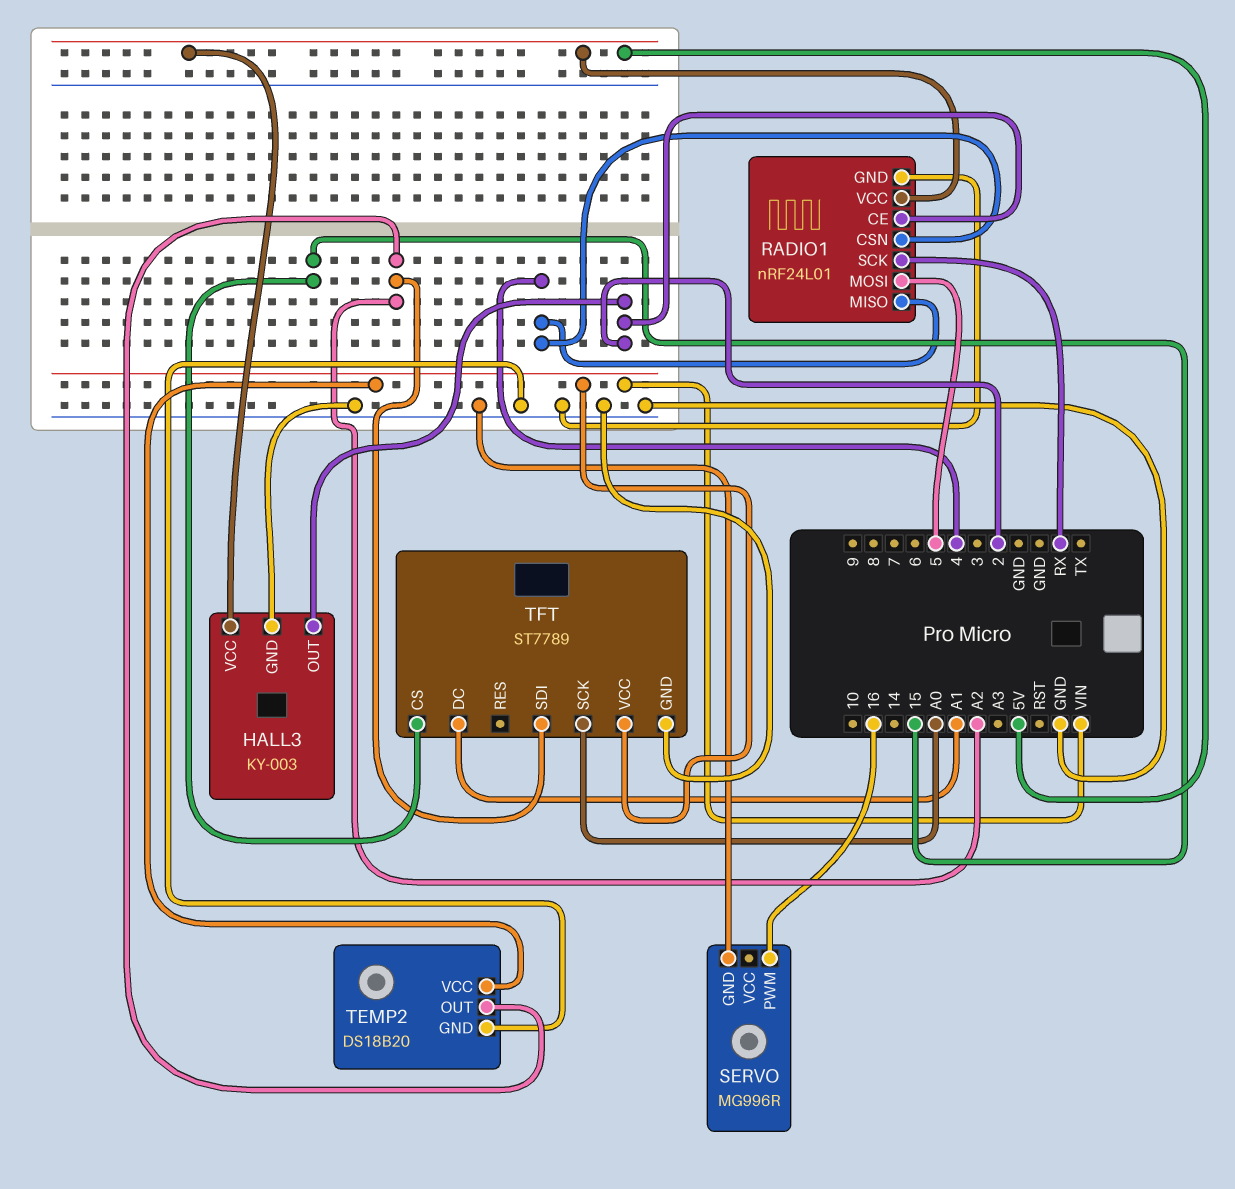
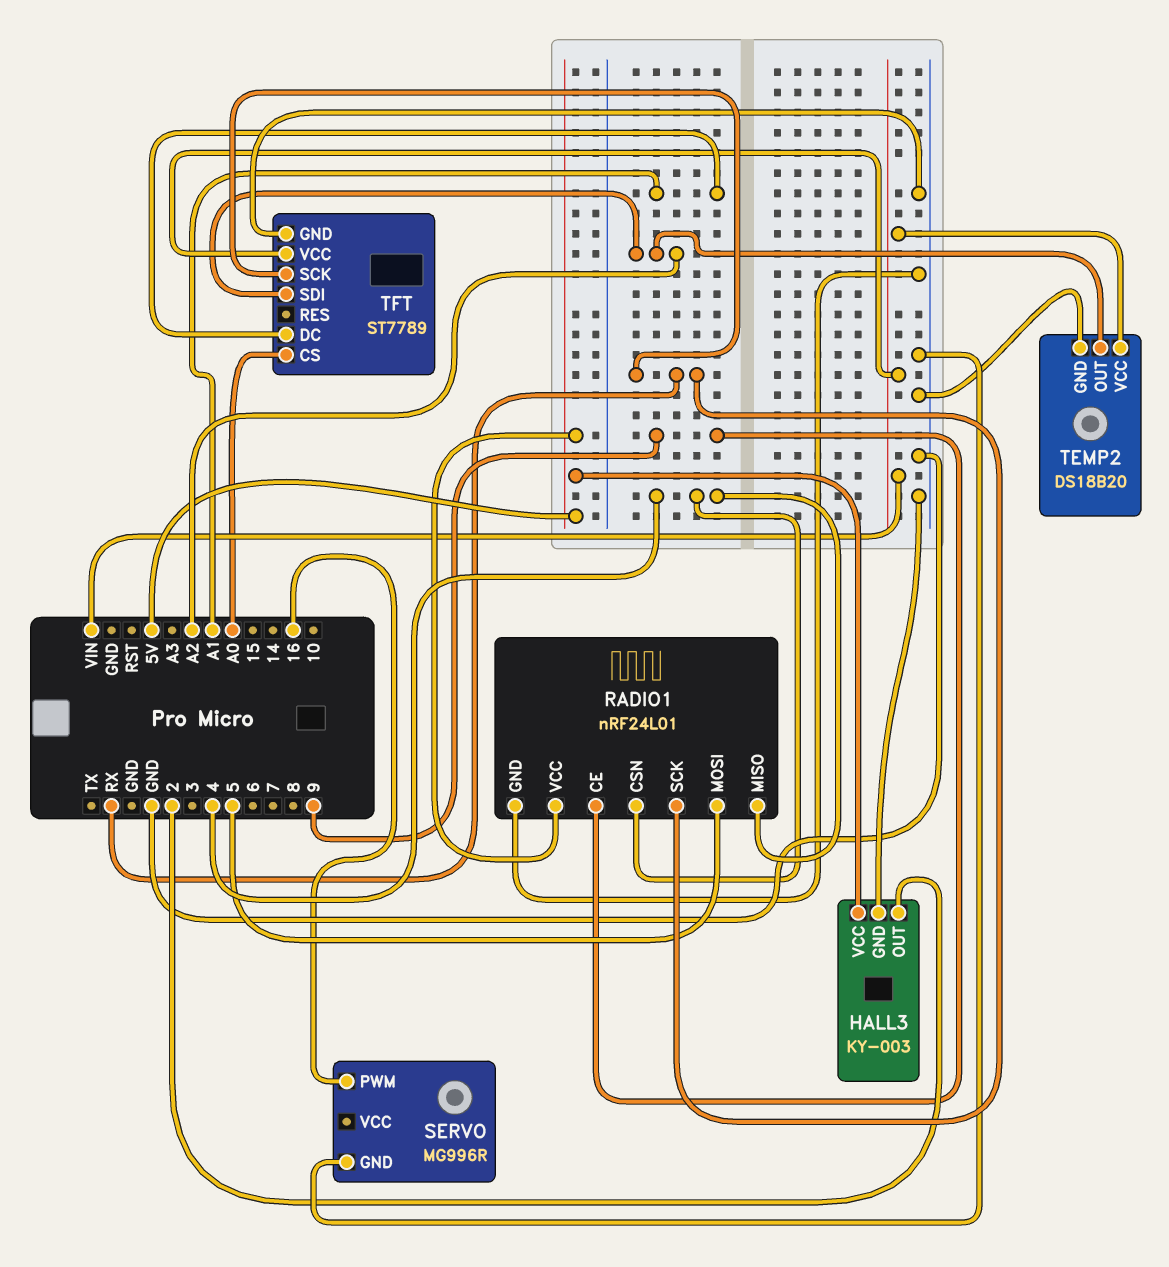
RADIO1 pin CE: 2 -> 9
TFT pin CS: 15 -> A0
TFT pin SCK: A0 -> RX

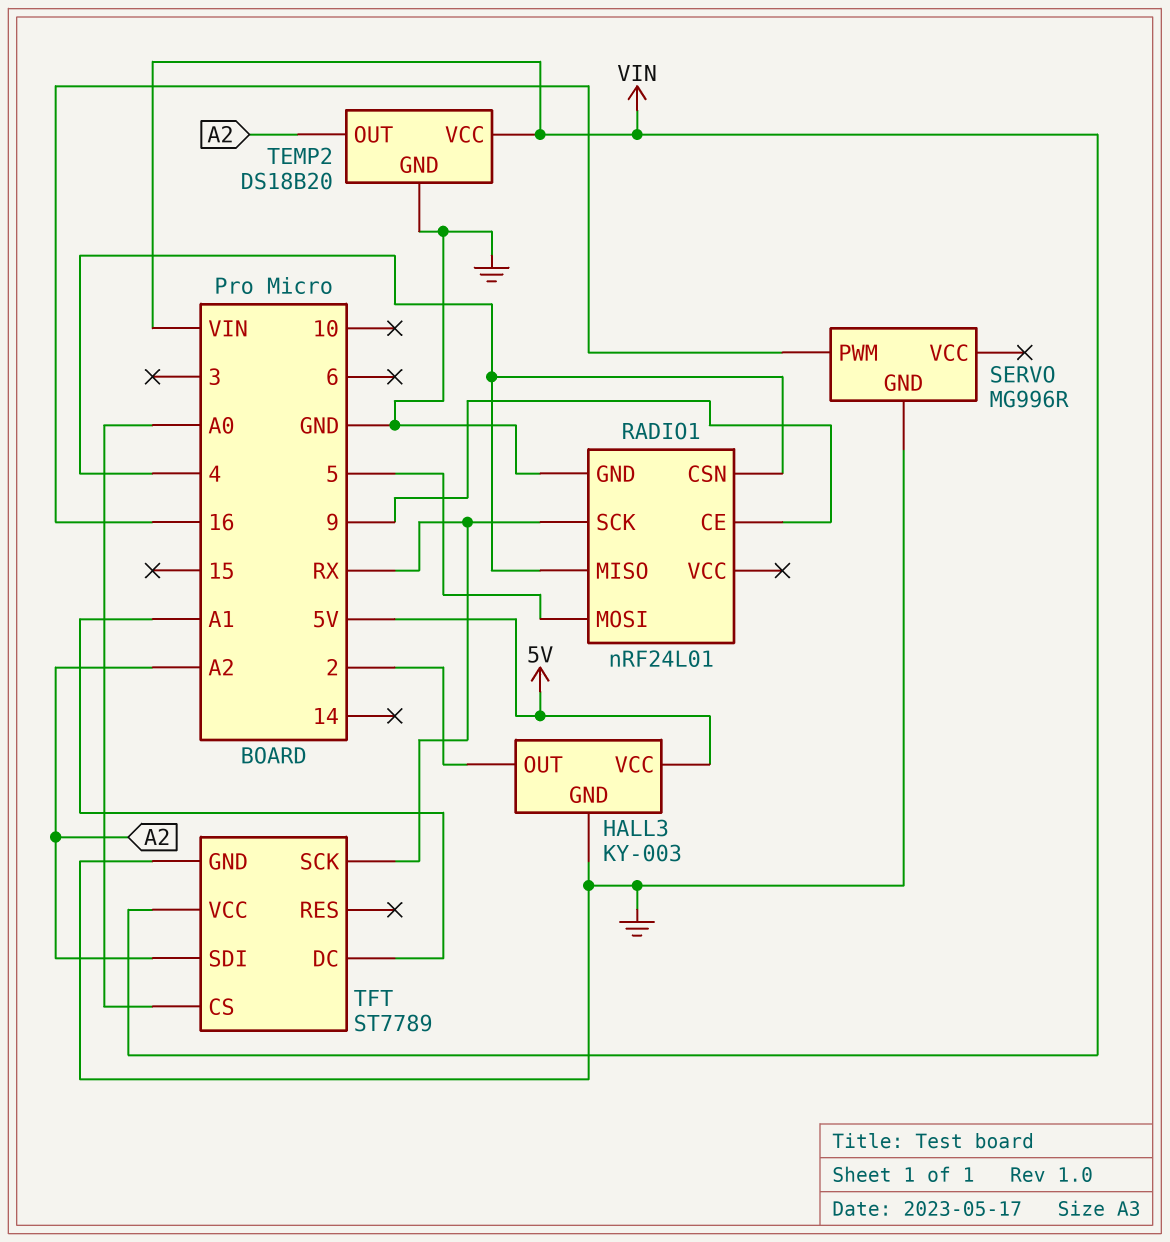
RADIO1 pin VCC: 5V -> none

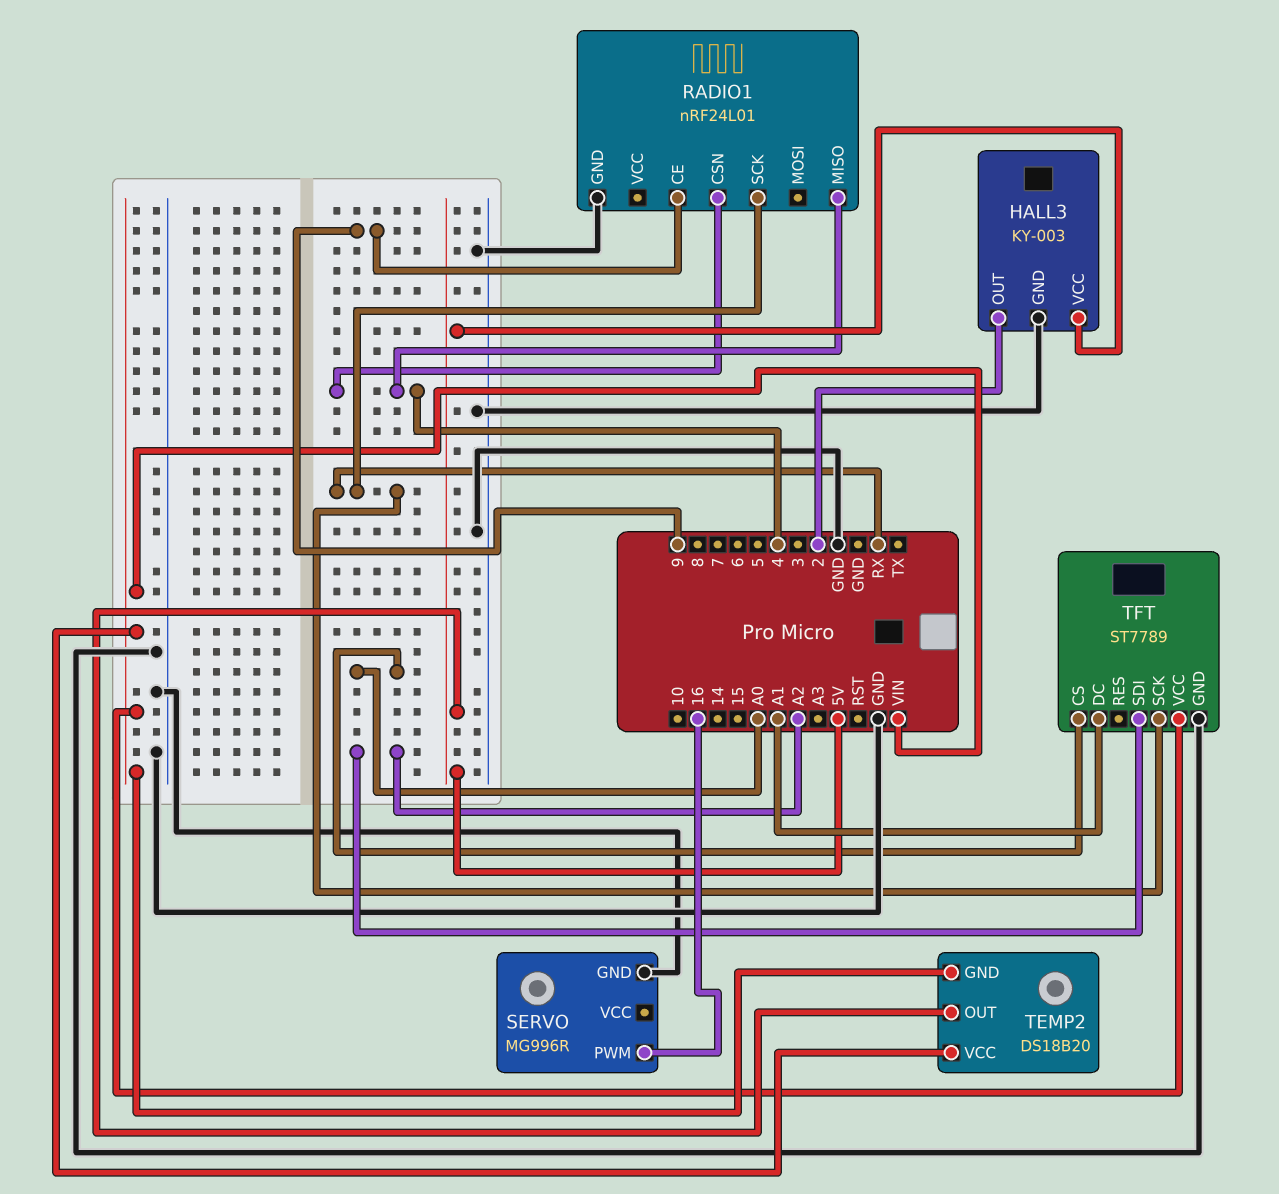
RADIO1 pin MOSI: 5 -> none
TEMP2 pin GND: GND -> VIN
TEMP2 pin OUT: A2 -> 5V

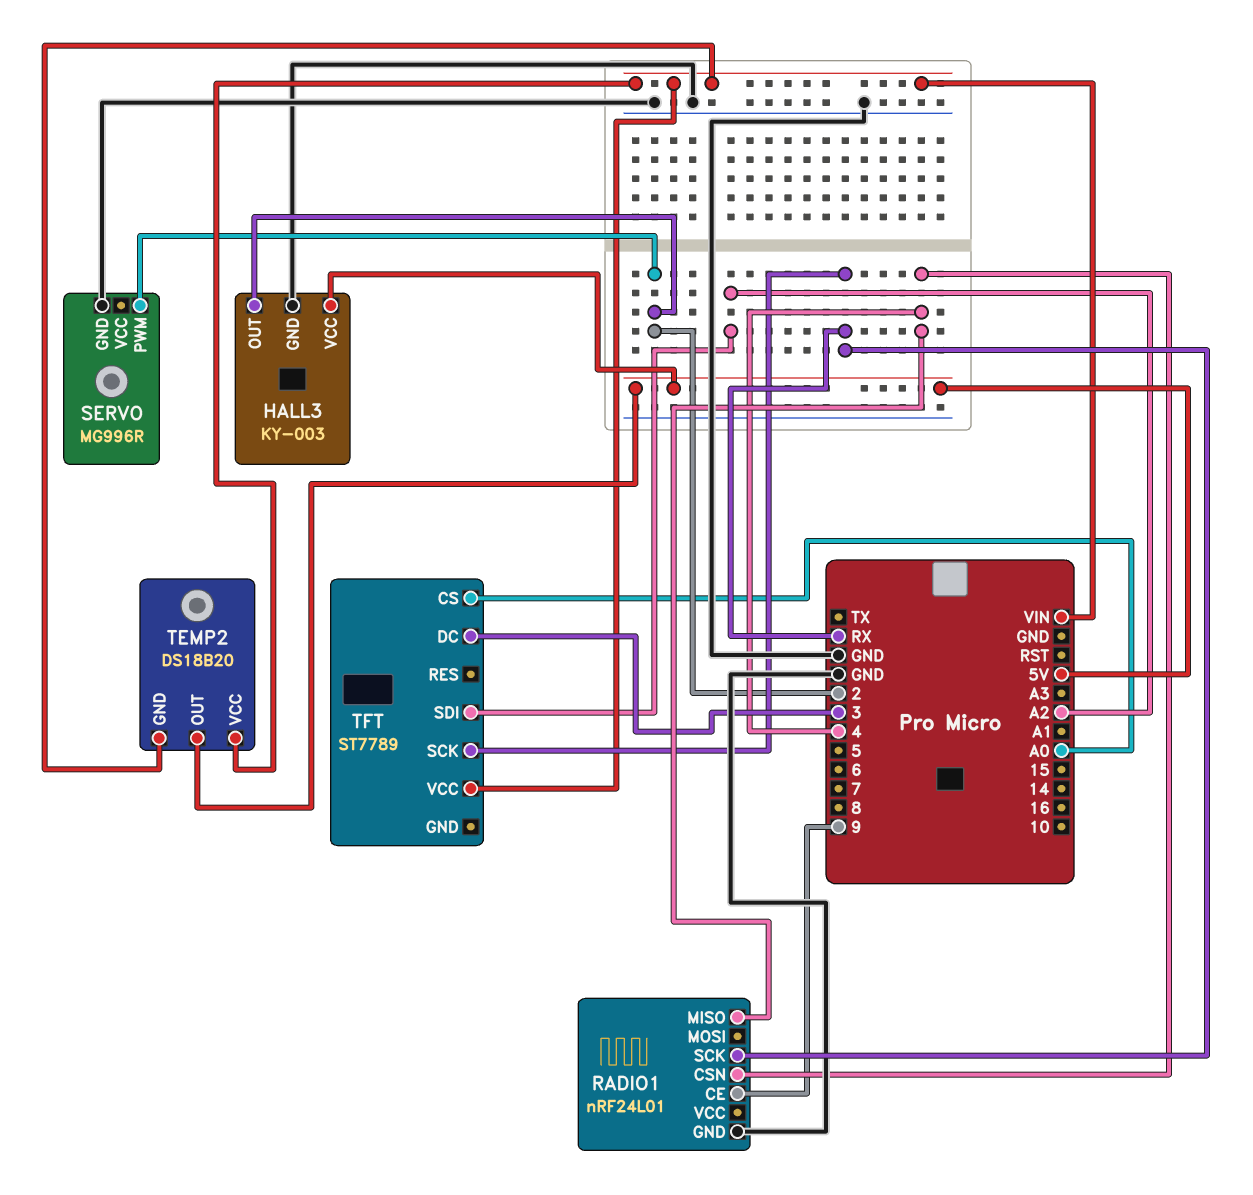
SERVO pin PWM: 16 -> 2
TFT pin DC: A1 -> 3
TFT pin GND: GND -> none

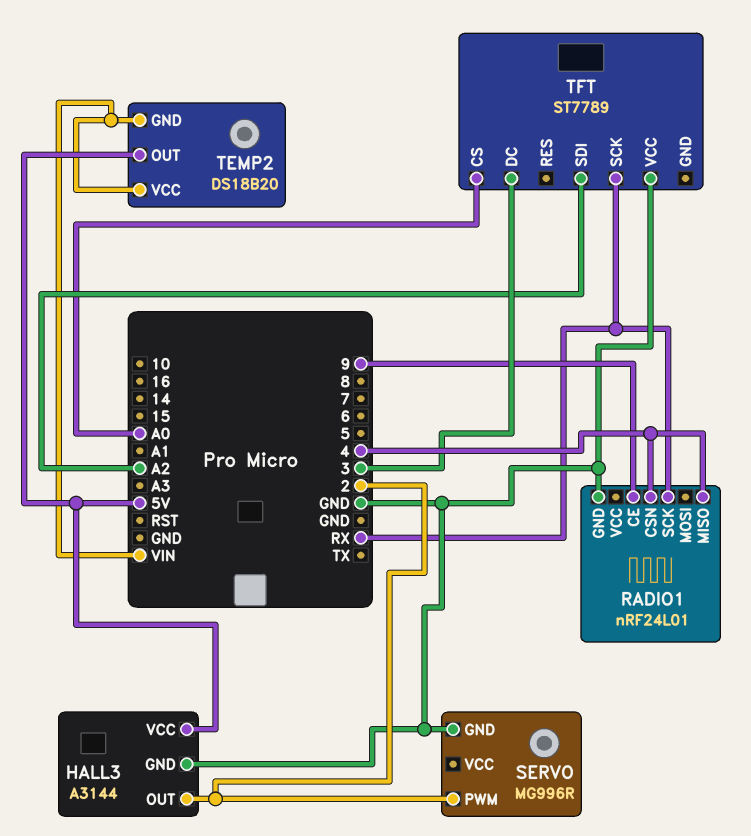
HALL3: KY-003 -> A3144
TFT pin VCC: VIN -> GND

